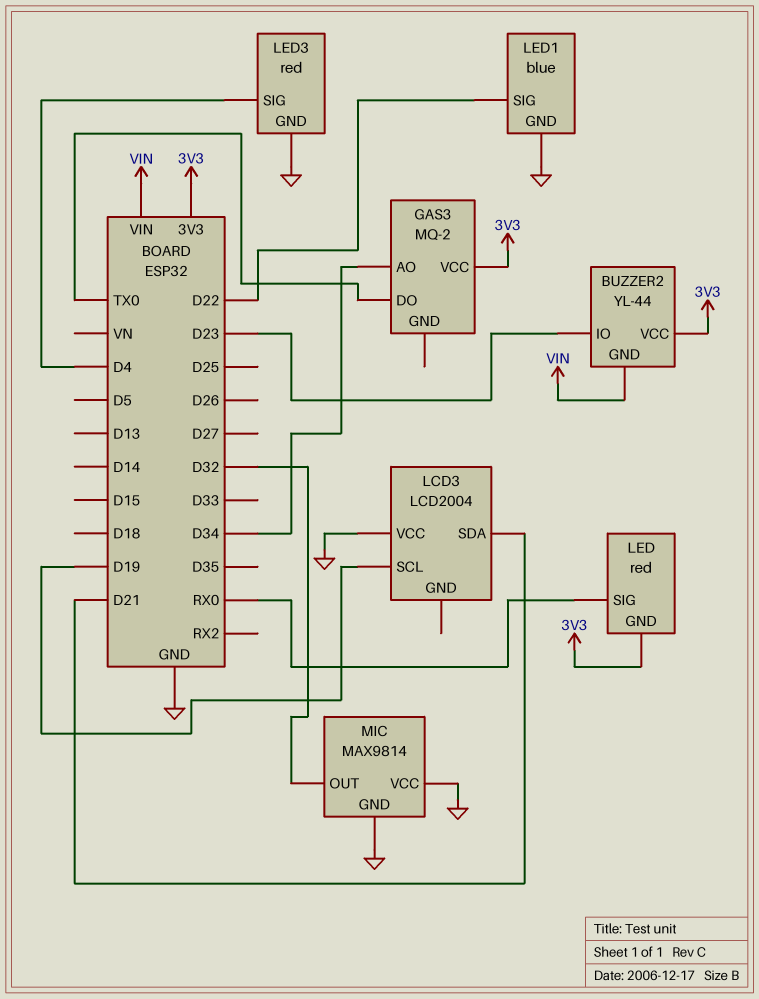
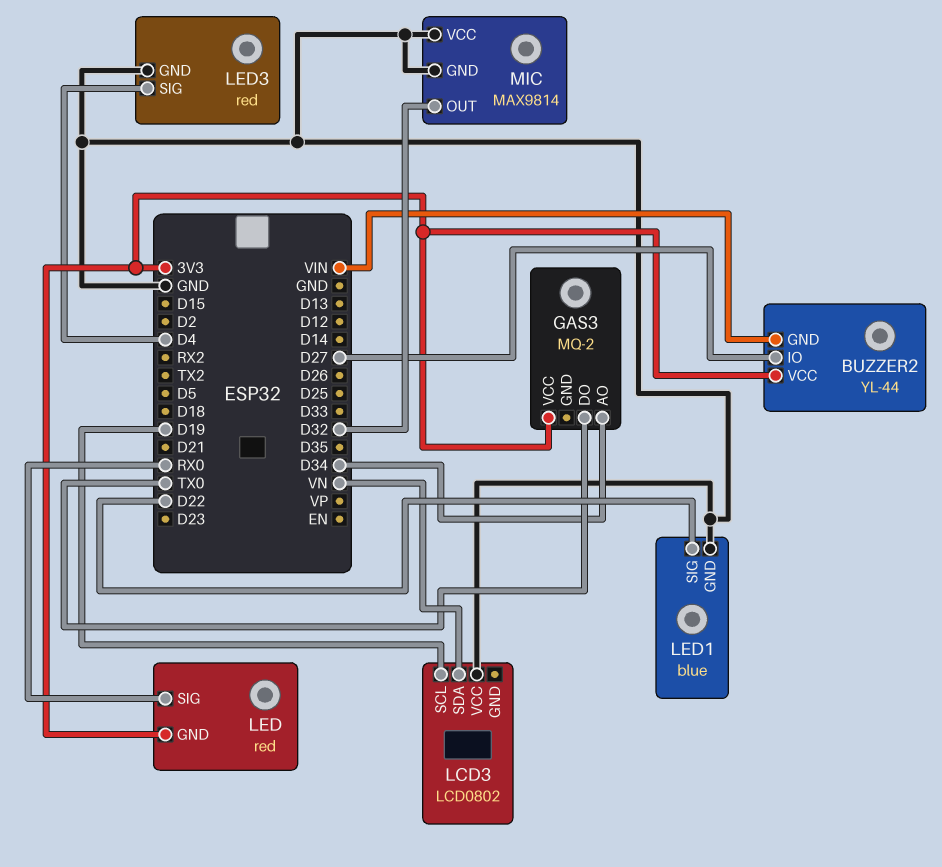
BUZZER2 pin IO: D23 -> D27
LCD3: LCD2004 -> LCD0802
LCD3 pin SDA: D21 -> VN

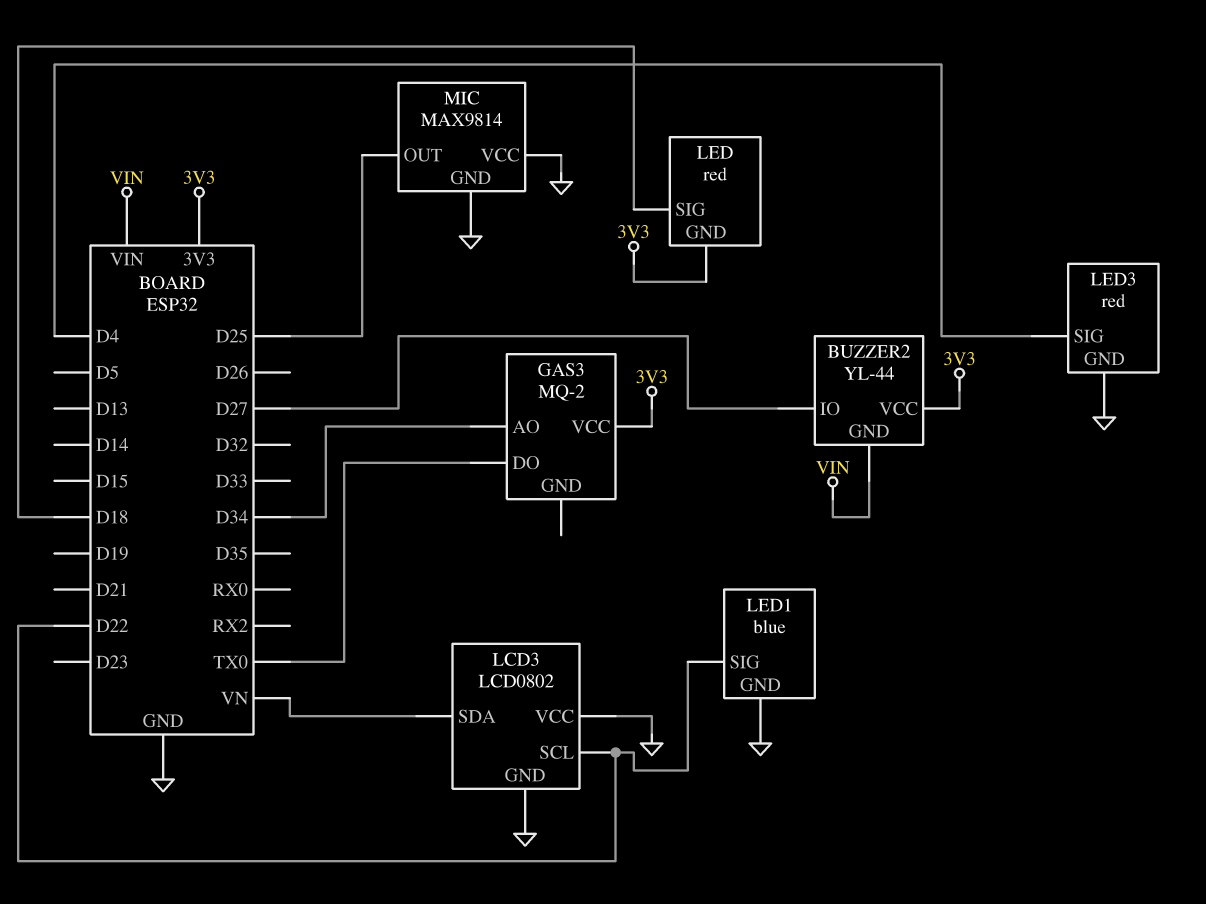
LCD3 pin GND: none -> GND
LCD3 pin SCL: D19 -> D22
LED pin SIG: RX0 -> D18
MIC pin OUT: D32 -> D25

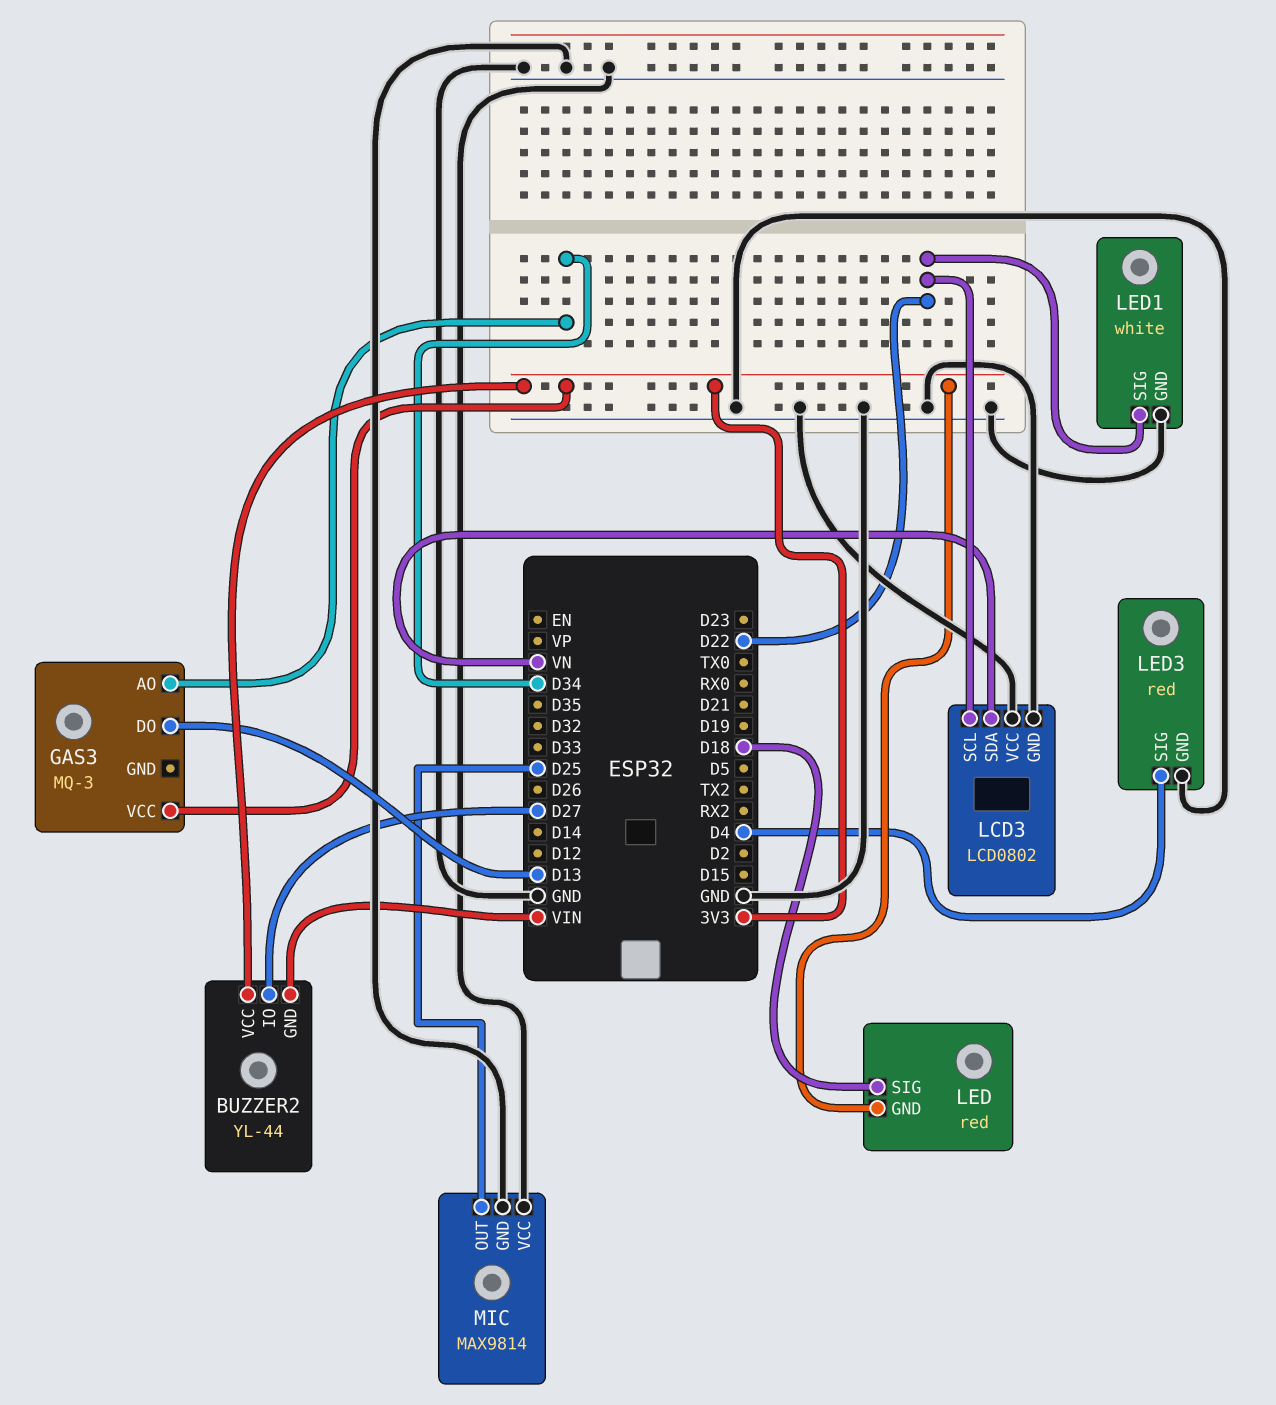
GAS3: MQ-2 -> MQ-3
GAS3 pin DO: TX0 -> D13
LED1: blue -> white

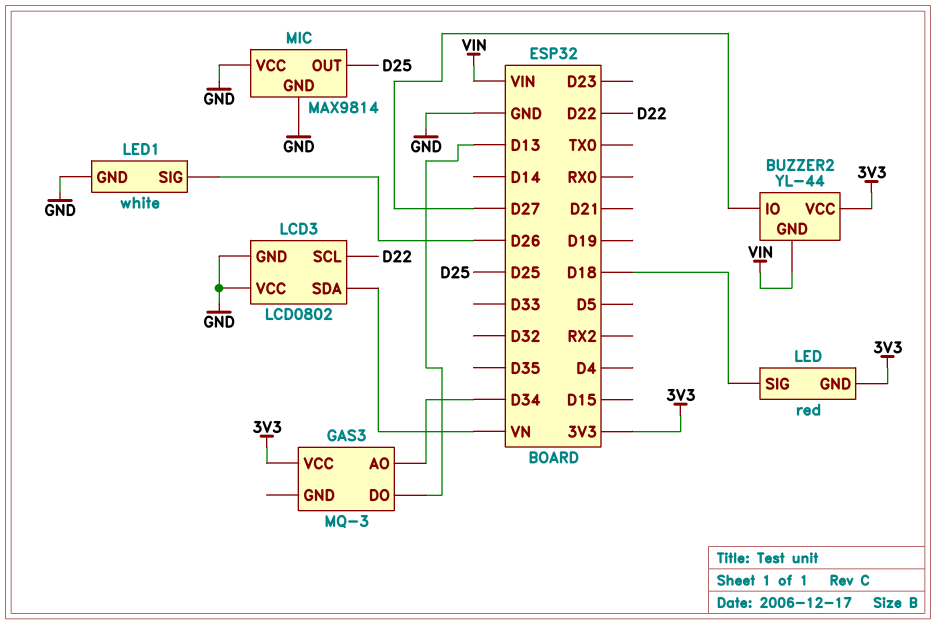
LED1 pin SIG: D22 -> D26
LED3: red -> none
LED3 pin GND: GND -> none
LED3 pin SIG: D4 -> none

